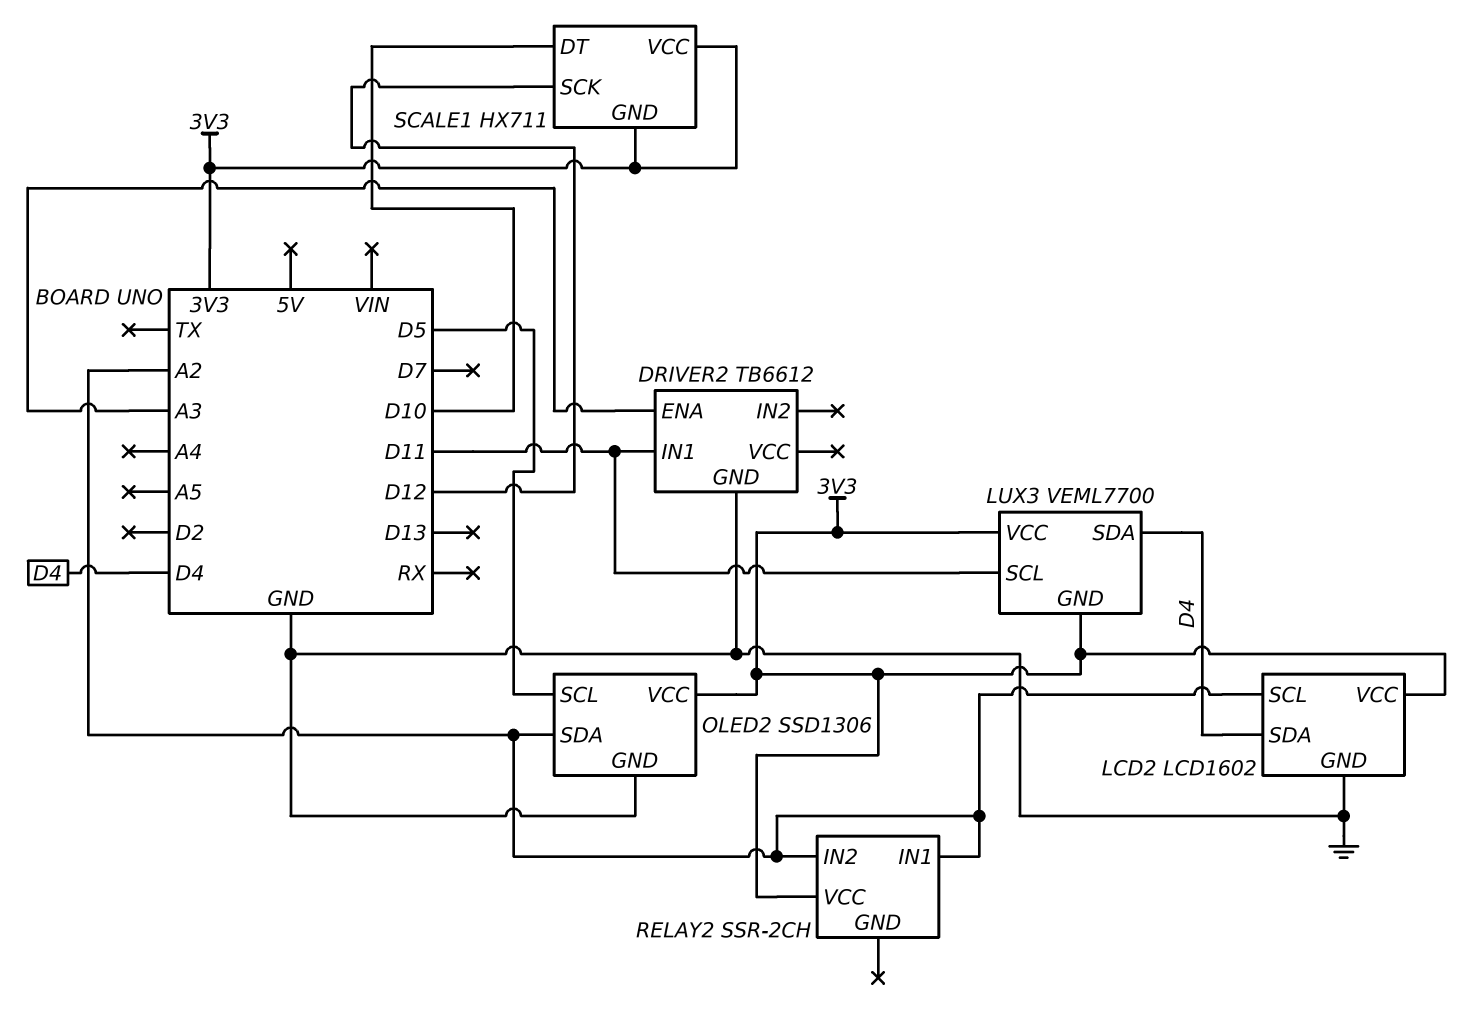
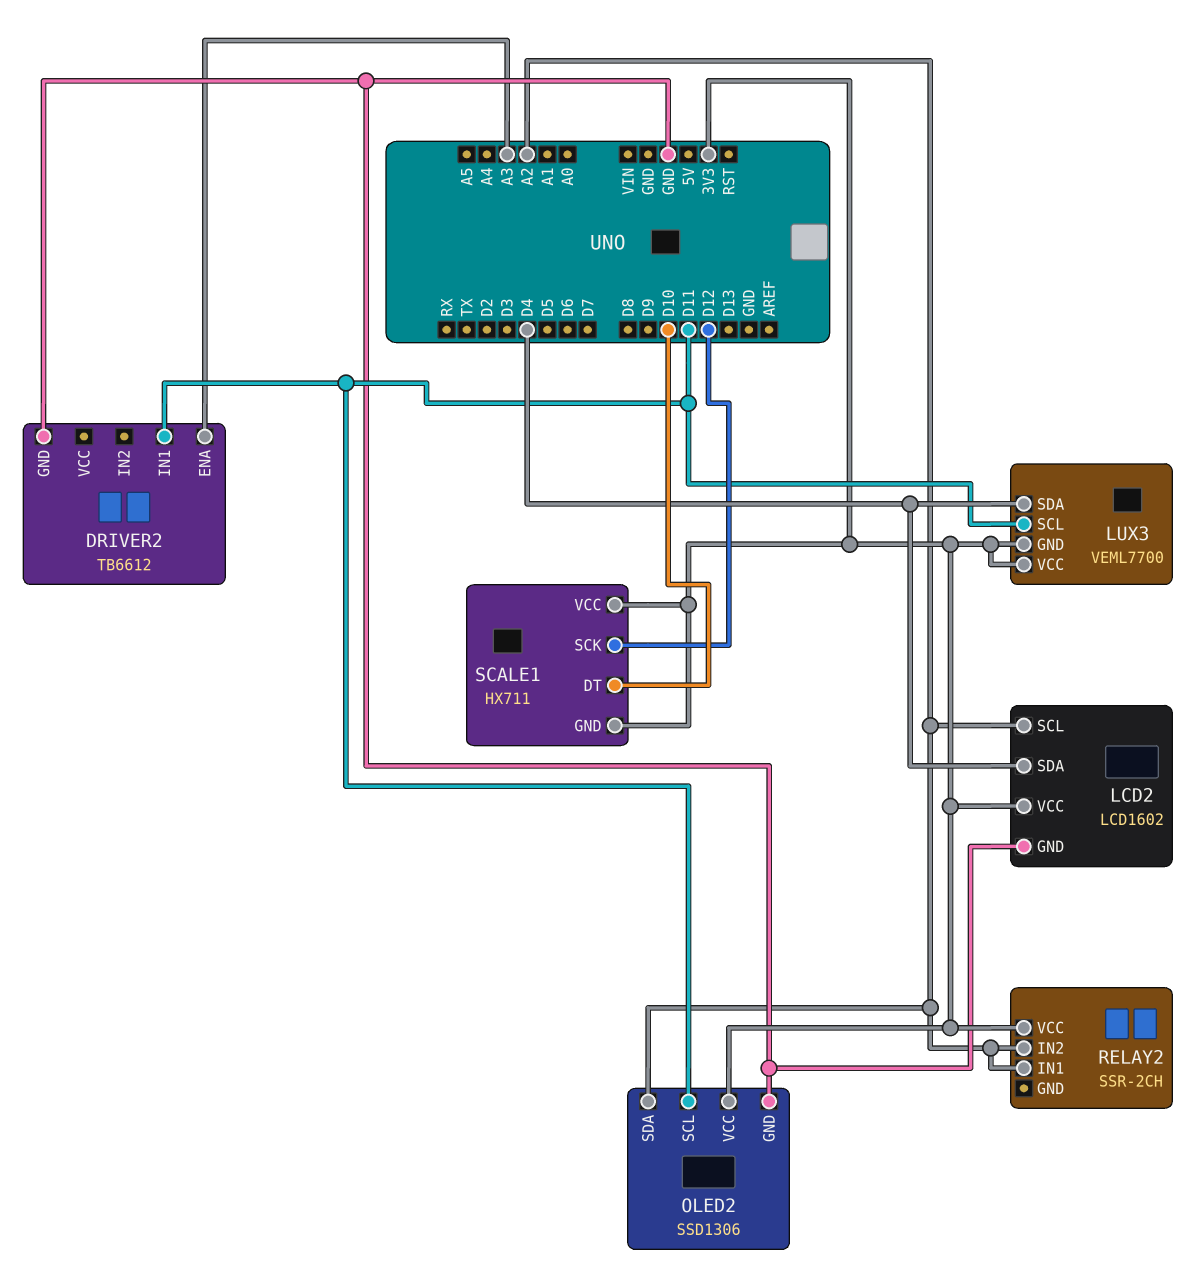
OLED2 pin SCL: D5 -> D11

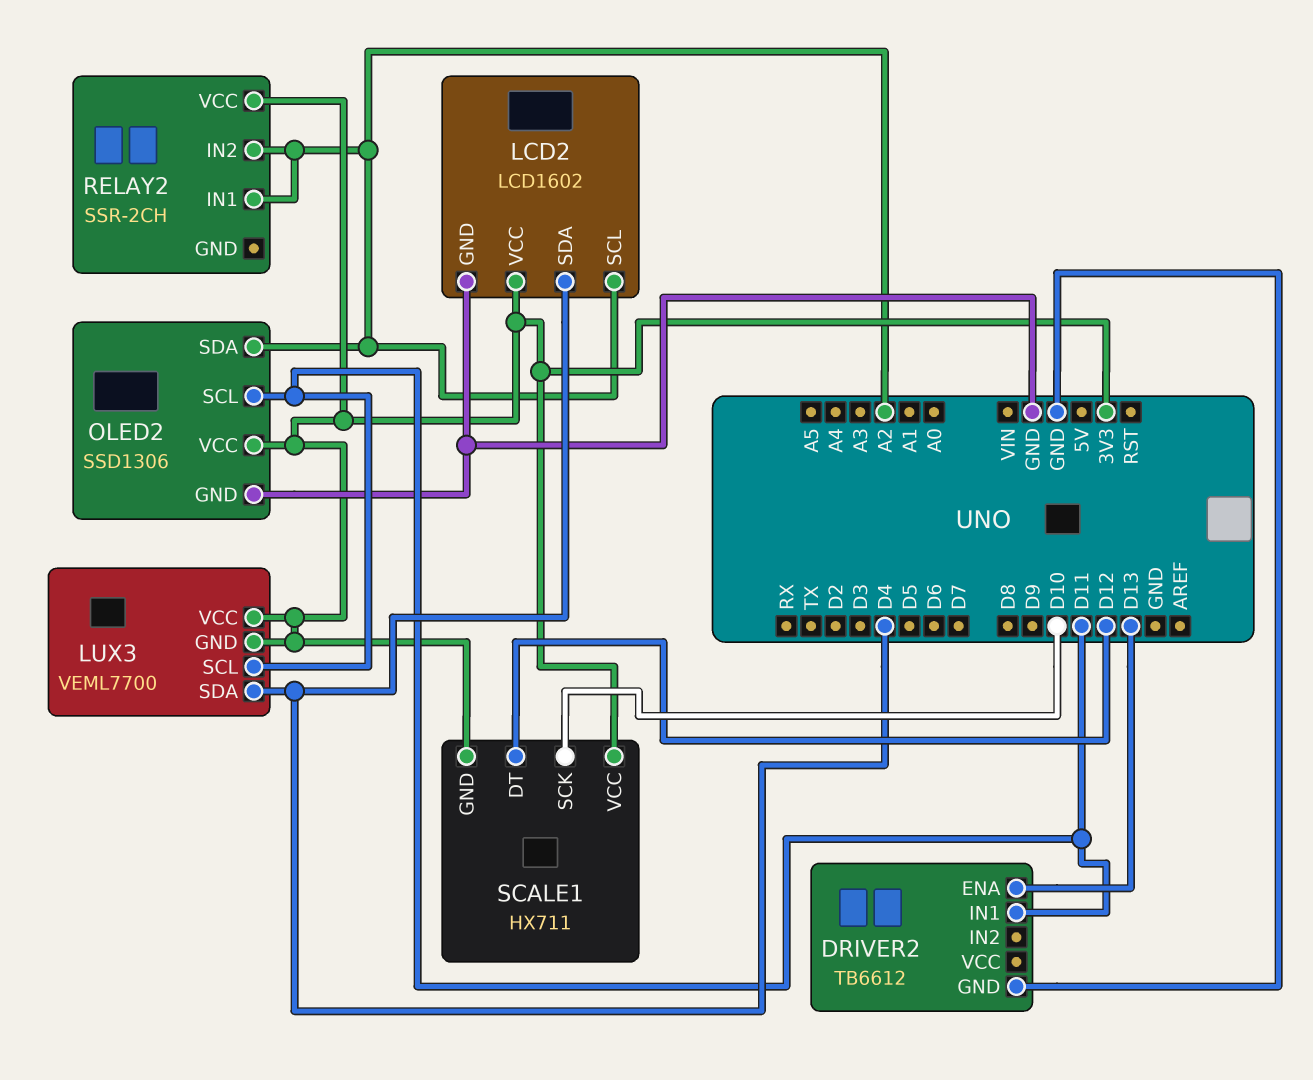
DRIVER2 pin ENA: A3 -> D13
SCALE1 pin DT: D10 -> D12
SCALE1 pin SCK: D12 -> D10

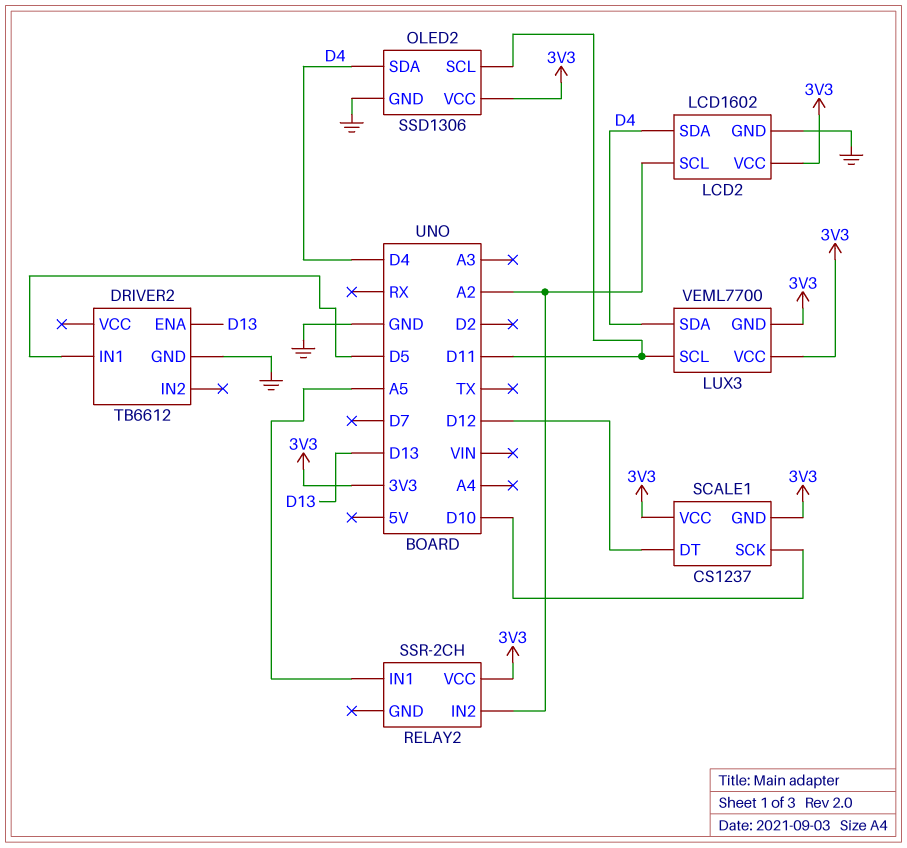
DRIVER2 pin IN1: D11 -> D5
OLED2 pin SDA: A2 -> D4
RELAY2 pin IN1: A2 -> A5
SCALE1: HX711 -> CS1237

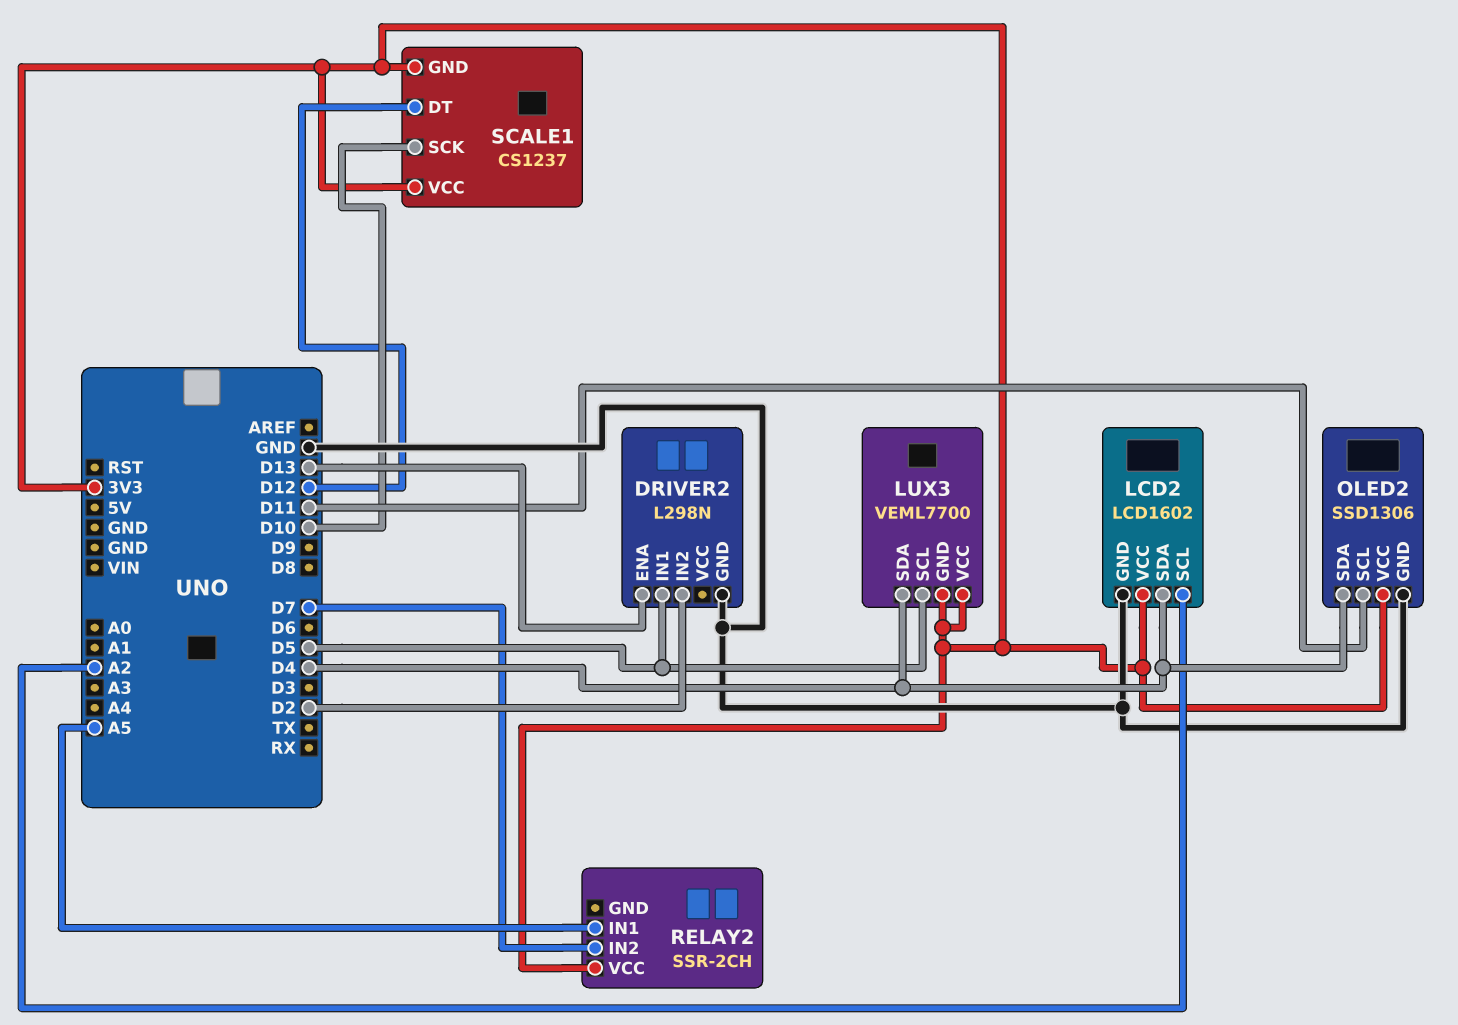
DRIVER2: TB6612 -> L298N
DRIVER2 pin IN2: none -> D2
LUX3 pin SCL: D11 -> D5
RELAY2 pin IN2: A2 -> D7

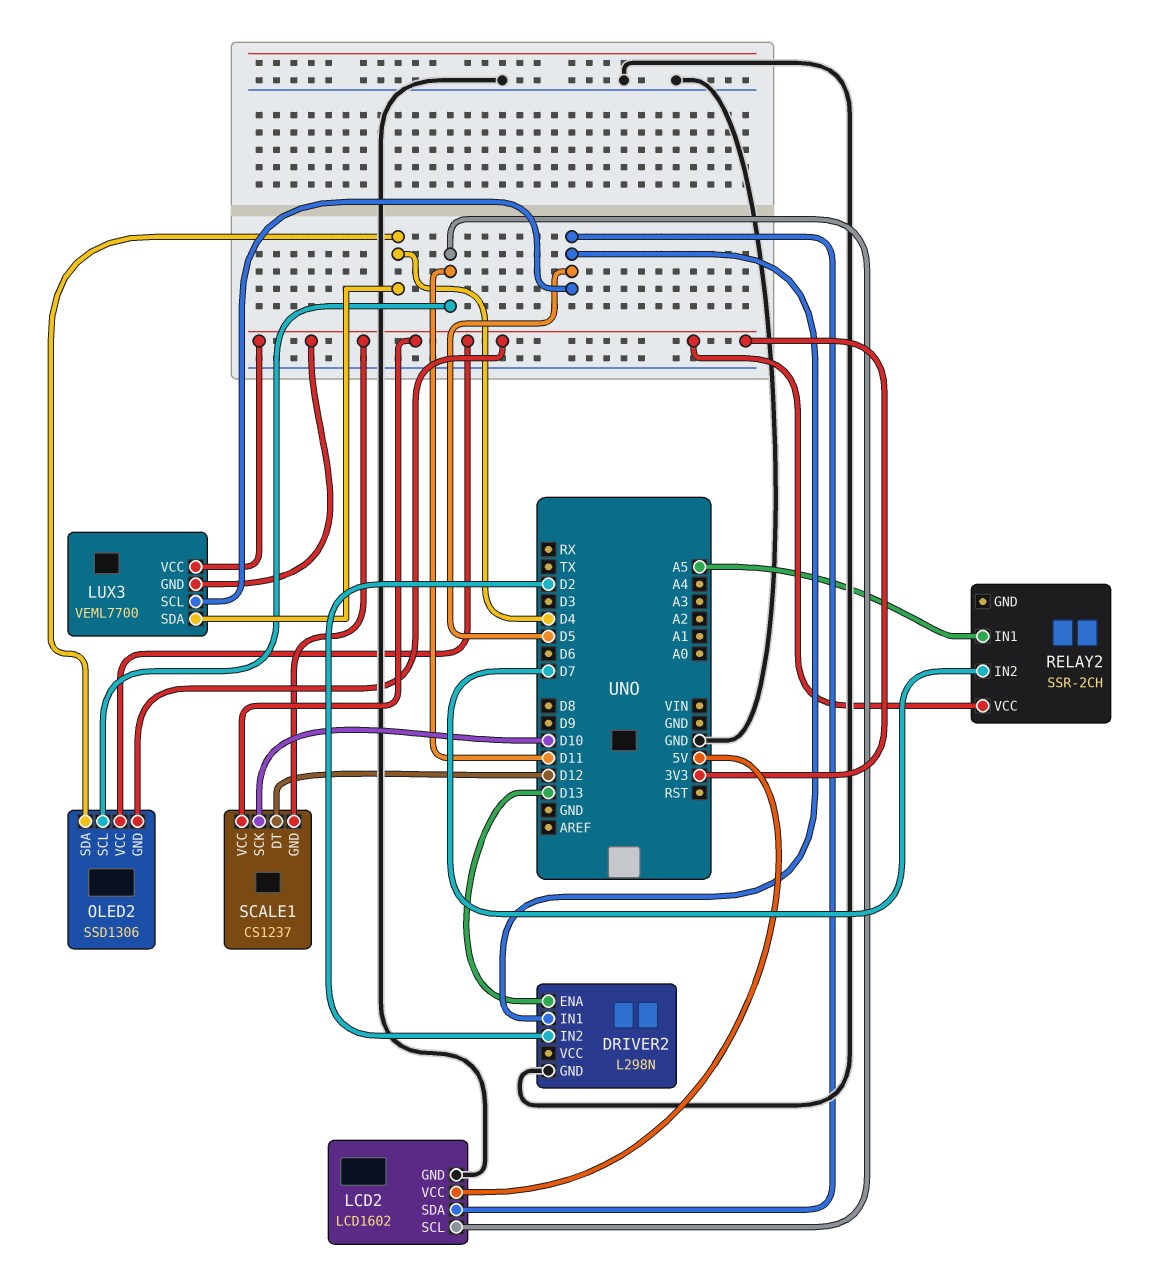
LCD2 pin SCL: A2 -> D11
LCD2 pin SDA: D4 -> D5
LCD2 pin VCC: 3V3 -> 5V
OLED2 pin GND: GND -> 3V3

